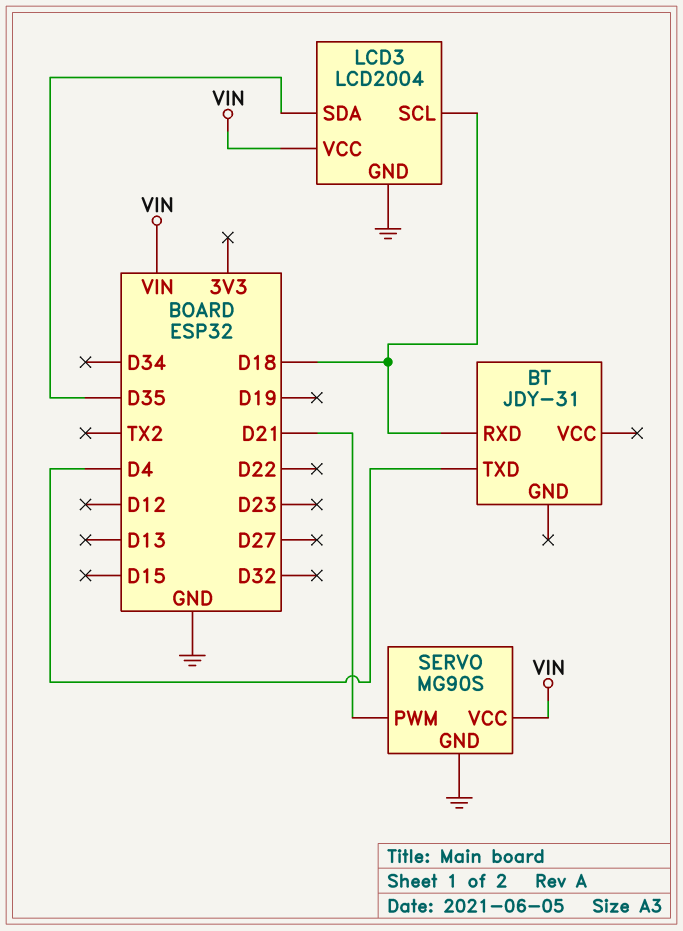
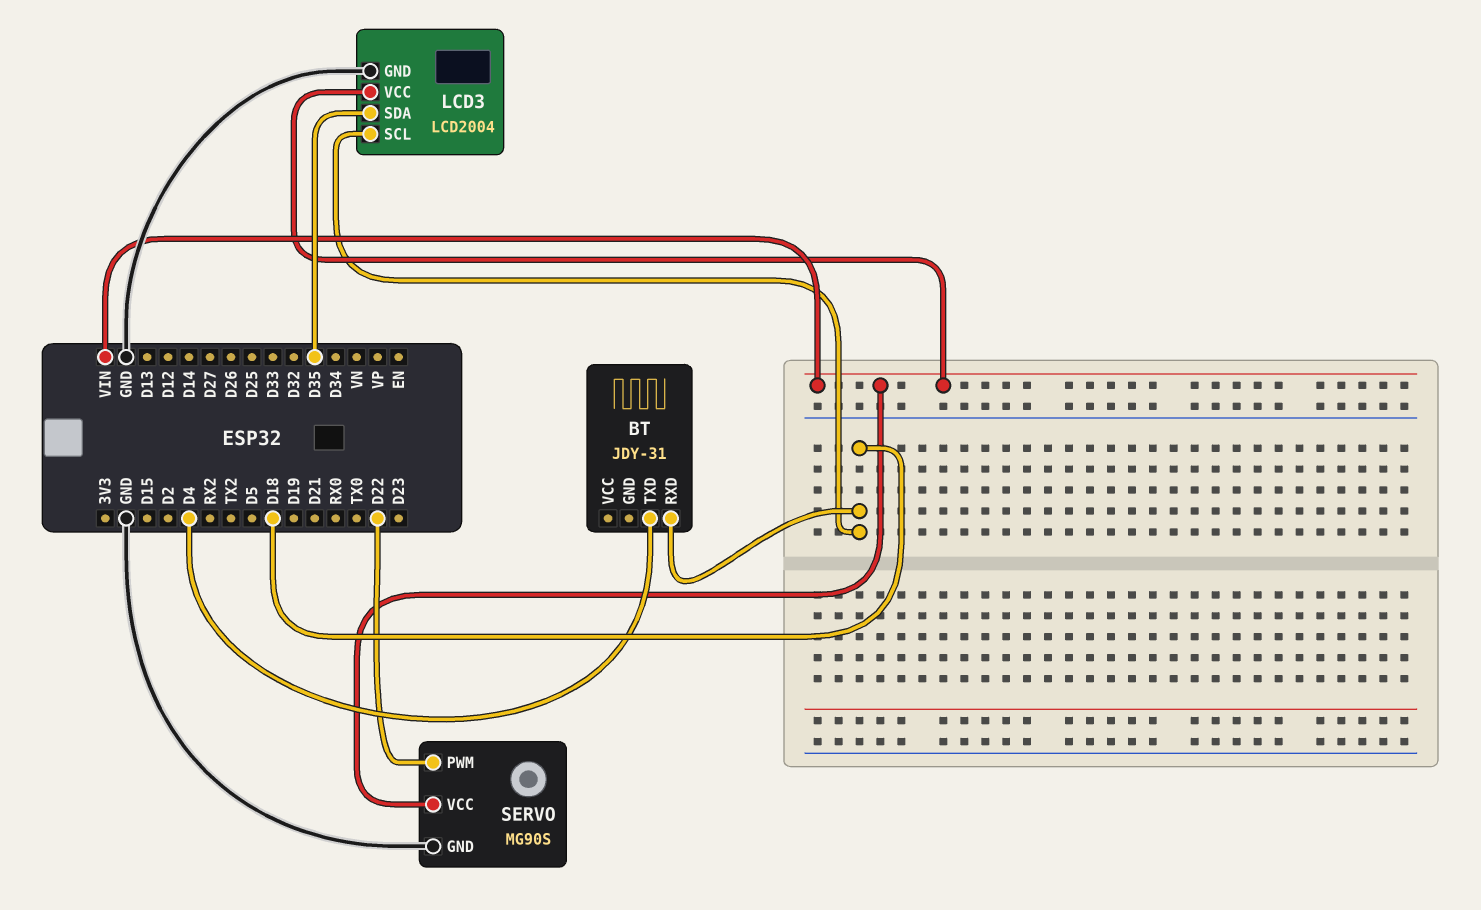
SERVO pin PWM: D21 -> D22

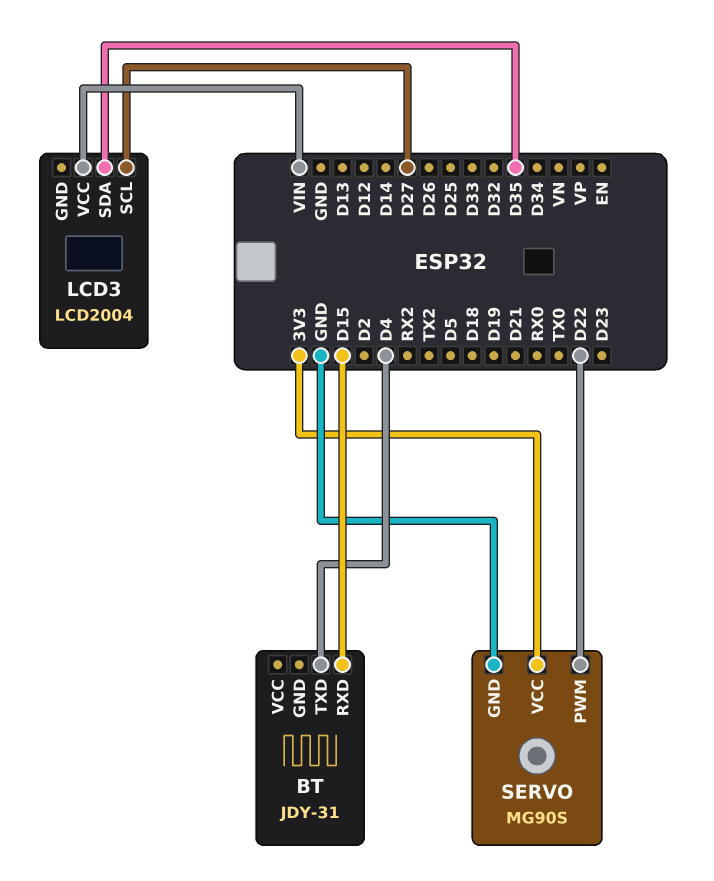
BT pin RXD: D18 -> D15
LCD3 pin GND: GND -> none
LCD3 pin SCL: D18 -> D27
SERVO pin VCC: VIN -> 3V3

